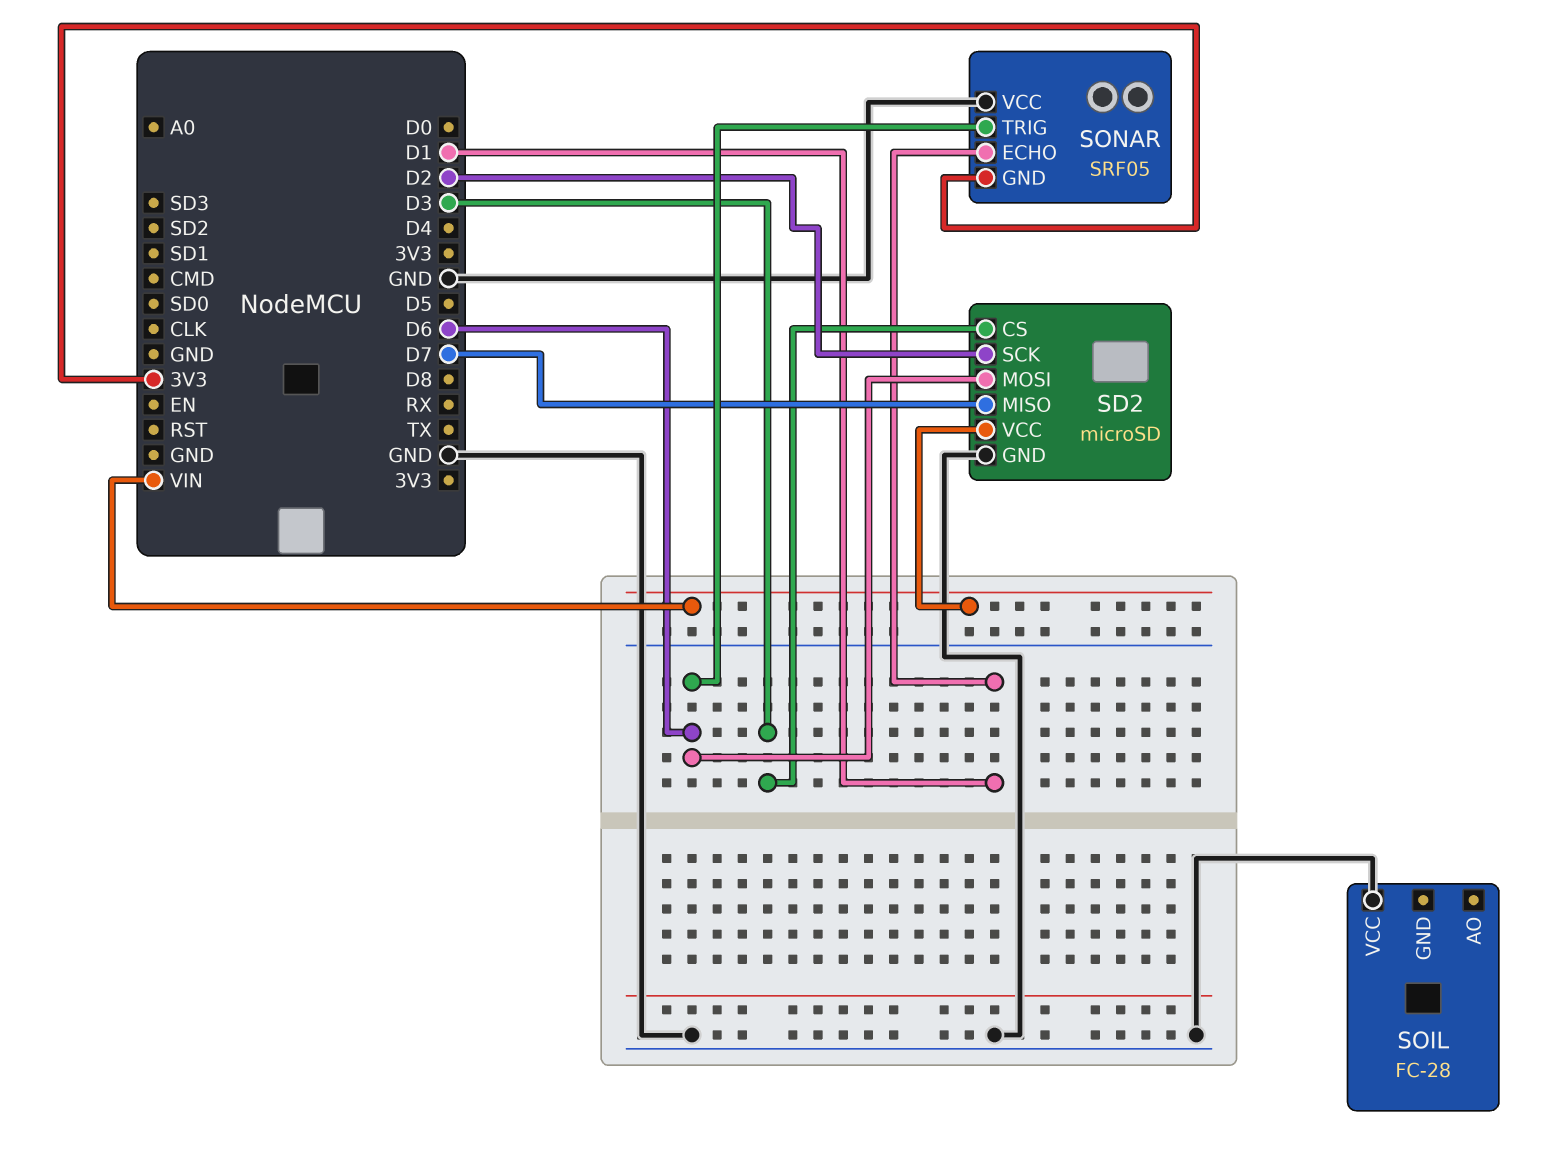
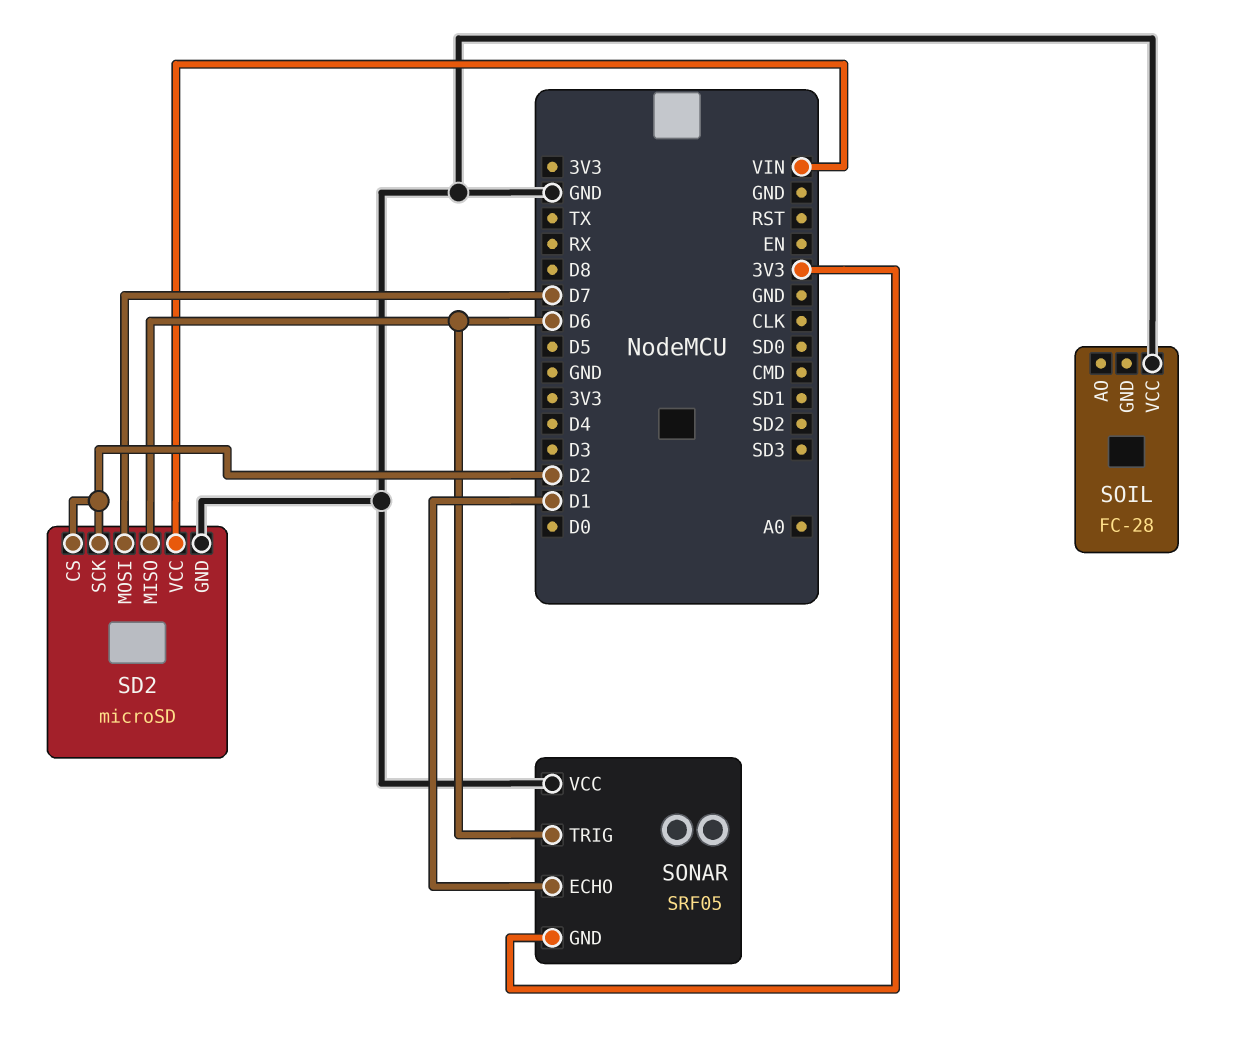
SD2 pin CS: D3 -> D2
SD2 pin MISO: D7 -> D6
SD2 pin MOSI: D6 -> D7

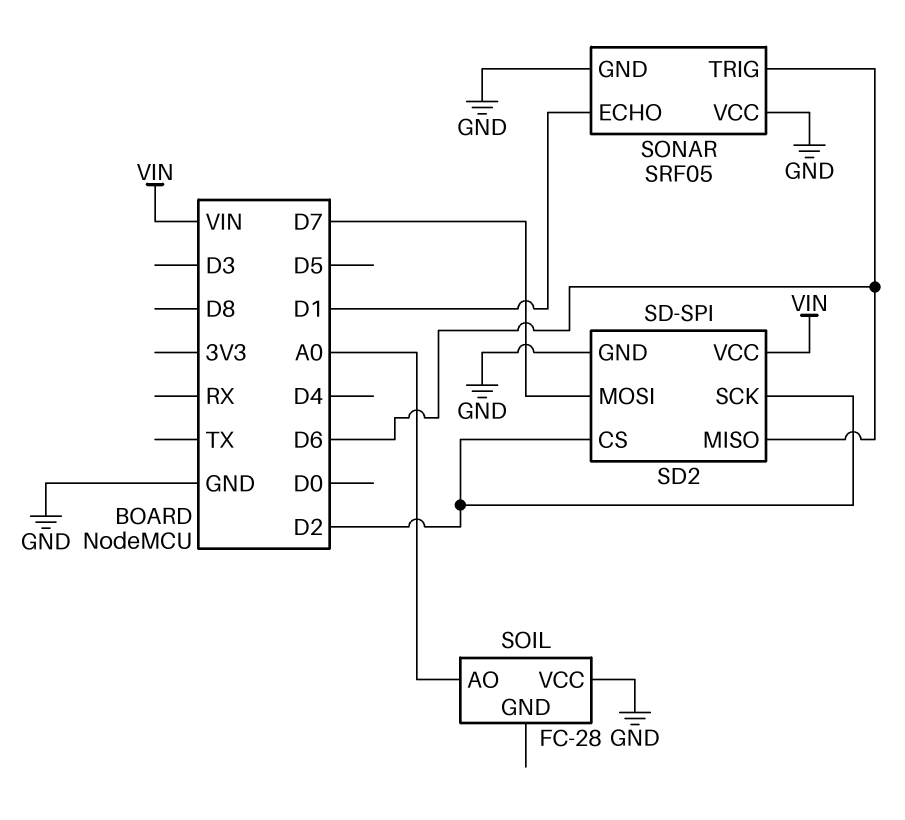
SD2: microSD -> SD-SPI
SOIL pin AO: none -> A0
SONAR pin GND: 3V3 -> GND

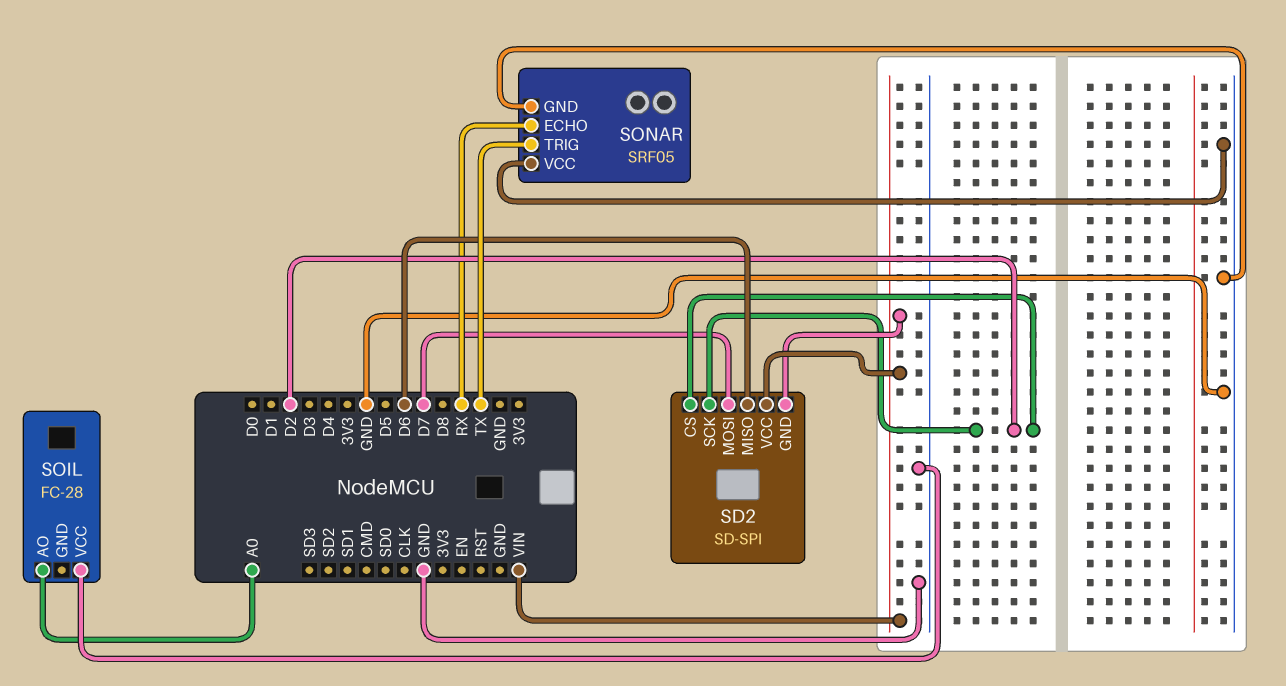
SD2 pin GND: GND -> VIN
SONAR pin ECHO: D1 -> RX
SONAR pin TRIG: D6 -> TX

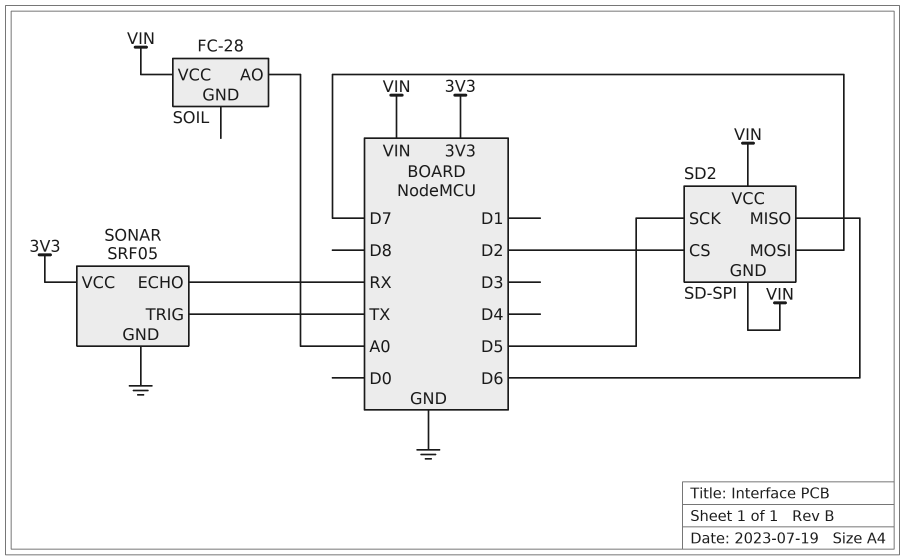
SD2 pin SCK: D2 -> D5
SOIL pin VCC: GND -> VIN
SONAR pin VCC: GND -> 3V3

